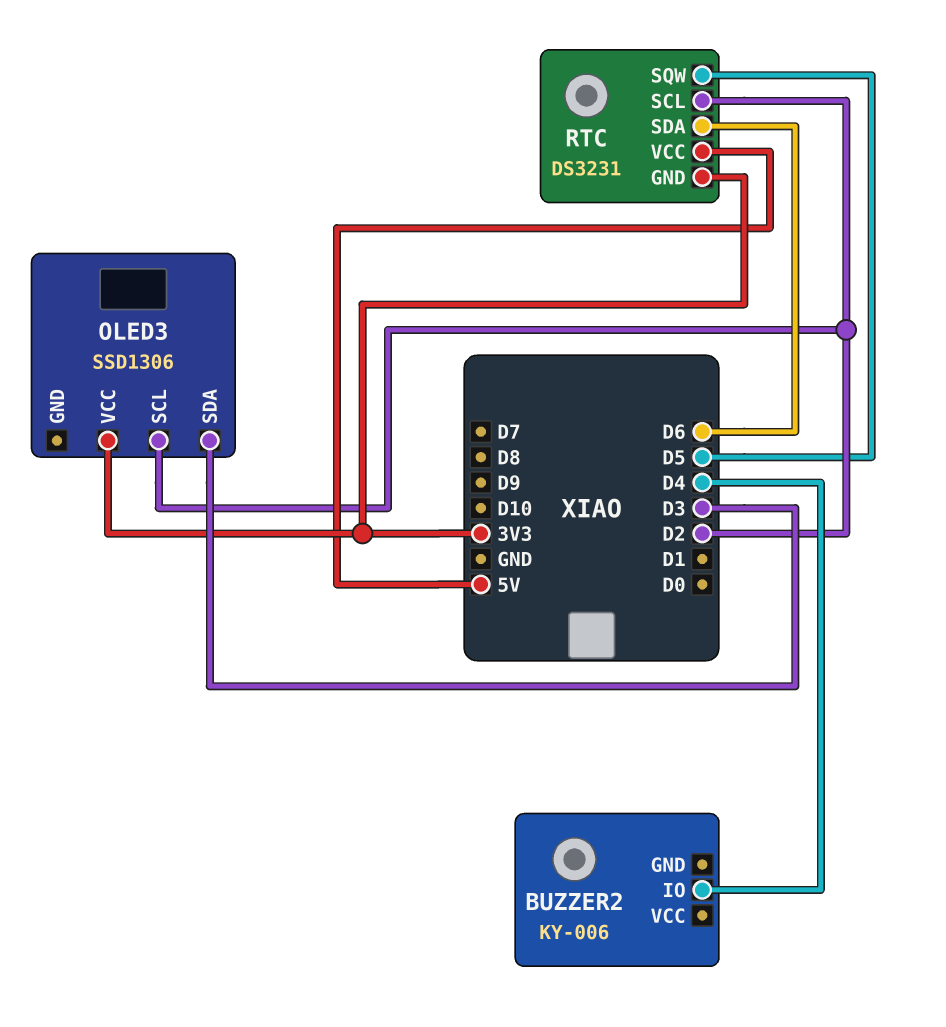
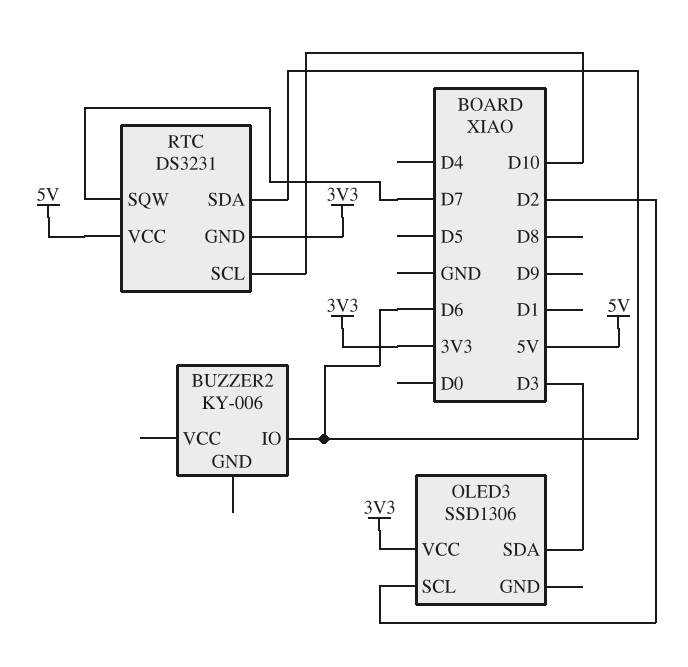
BUZZER2 pin IO: D4 -> D6
RTC pin SCL: D2 -> D10
RTC pin SQW: D5 -> D7

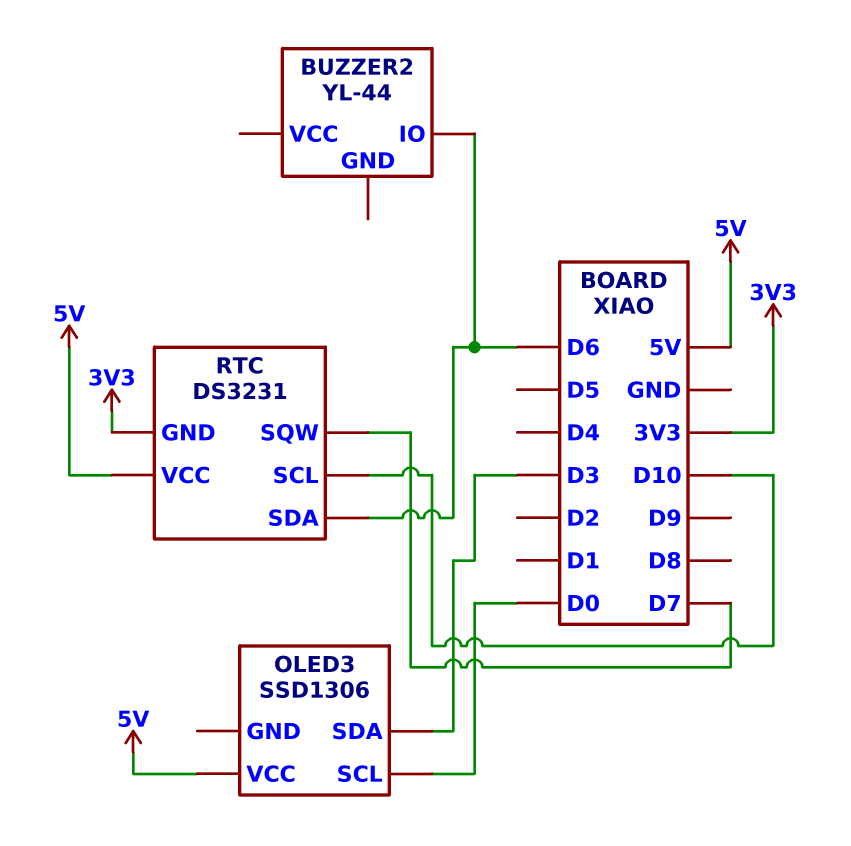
BUZZER2: KY-006 -> YL-44
OLED3 pin SCL: D2 -> D0
OLED3 pin VCC: 3V3 -> 5V

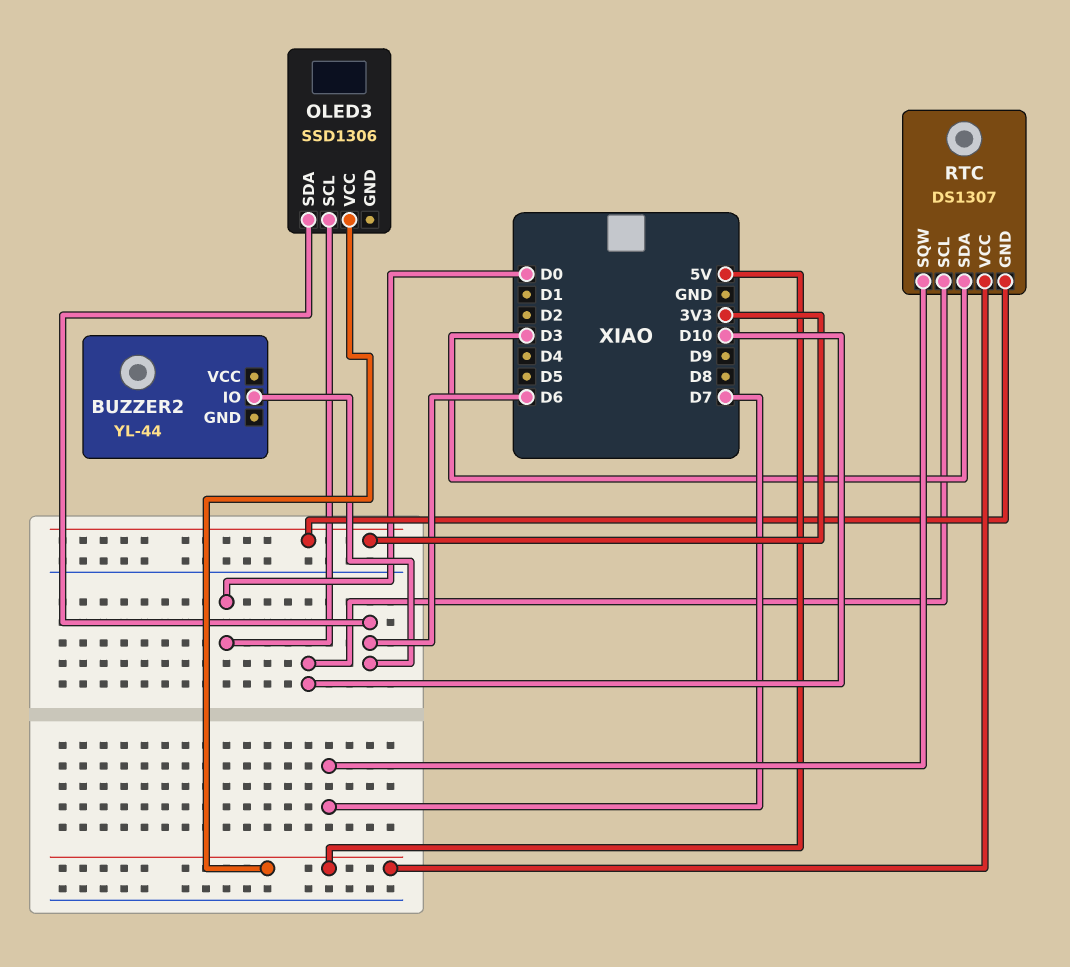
OLED3 pin SDA: D3 -> D6
RTC: DS3231 -> DS1307
RTC pin SDA: D6 -> D3

